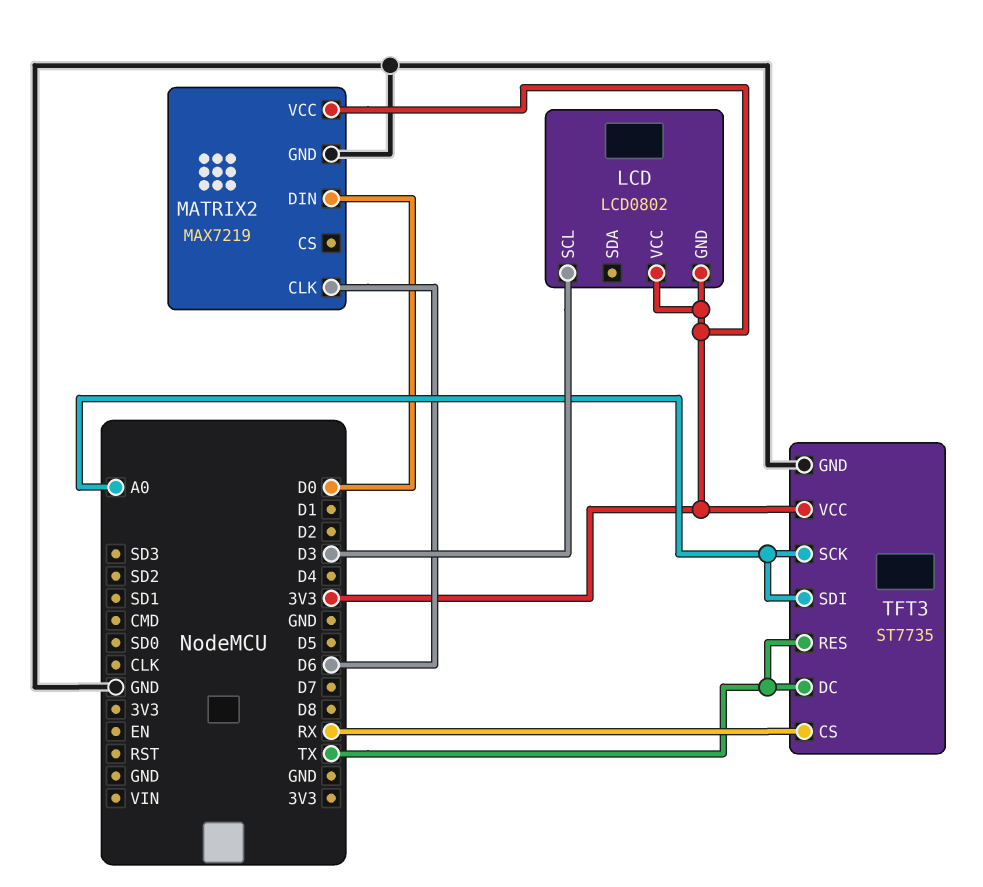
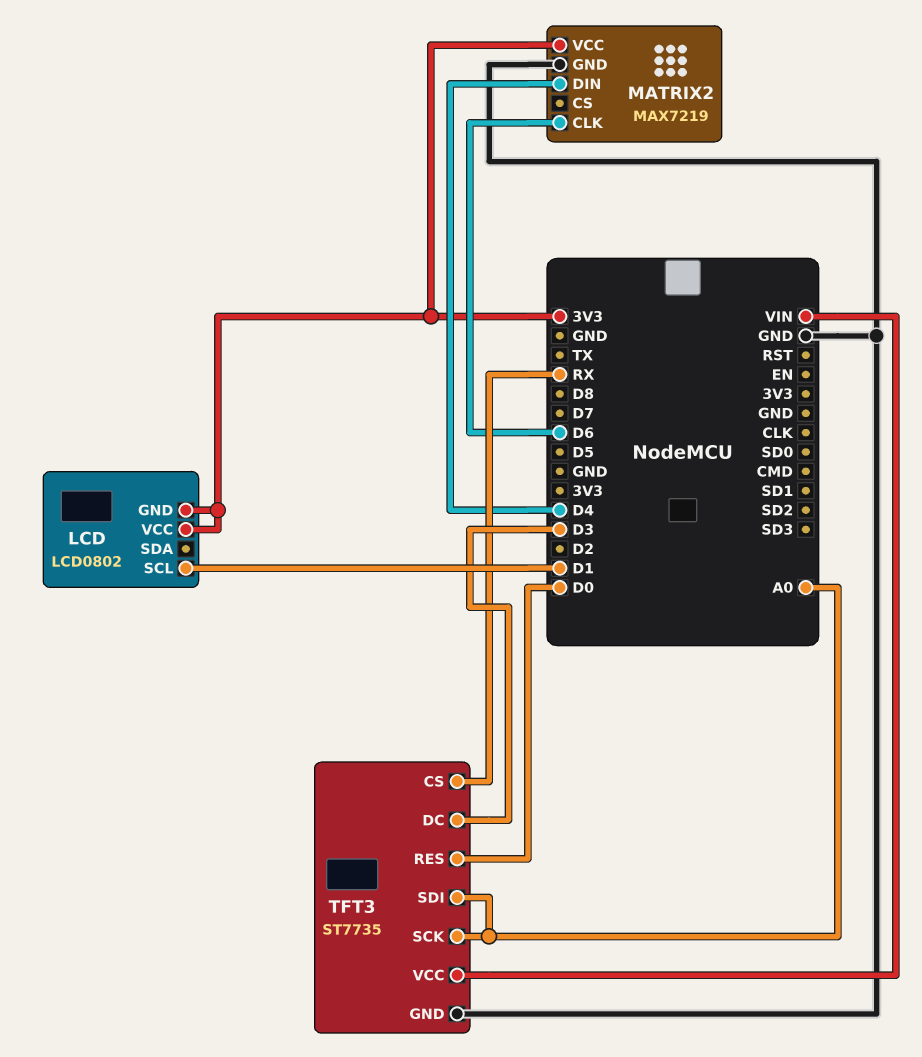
LCD pin SCL: D3 -> D1
MATRIX2 pin DIN: D0 -> D4
TFT3 pin DC: TX -> D3
TFT3 pin RES: TX -> D0
TFT3 pin VCC: 3V3 -> VIN

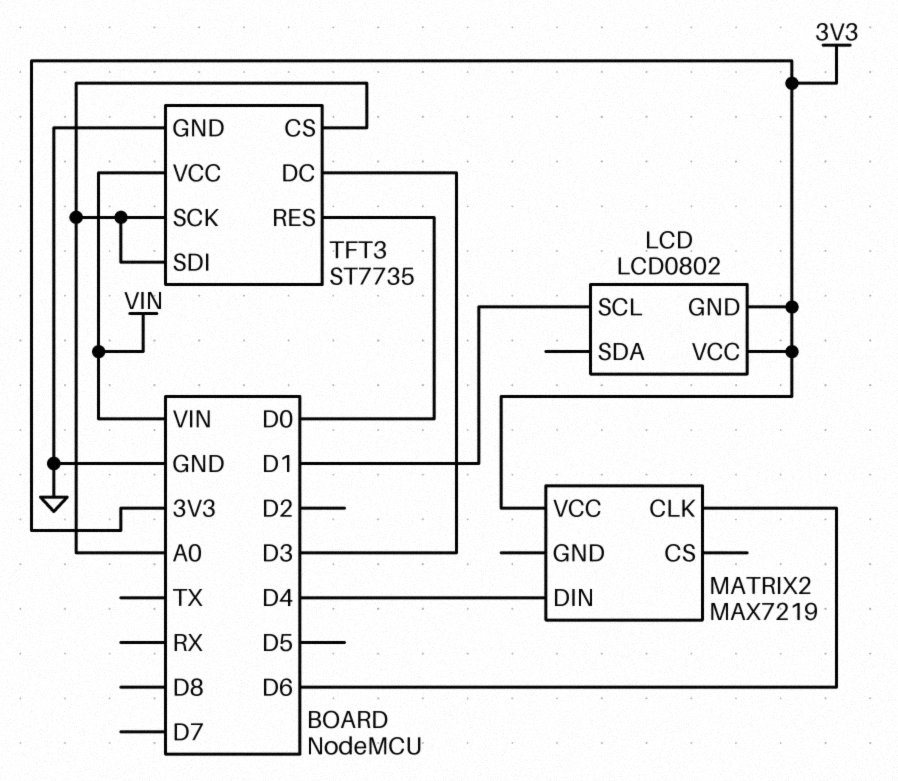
MATRIX2 pin GND: GND -> none
TFT3 pin CS: RX -> A0

